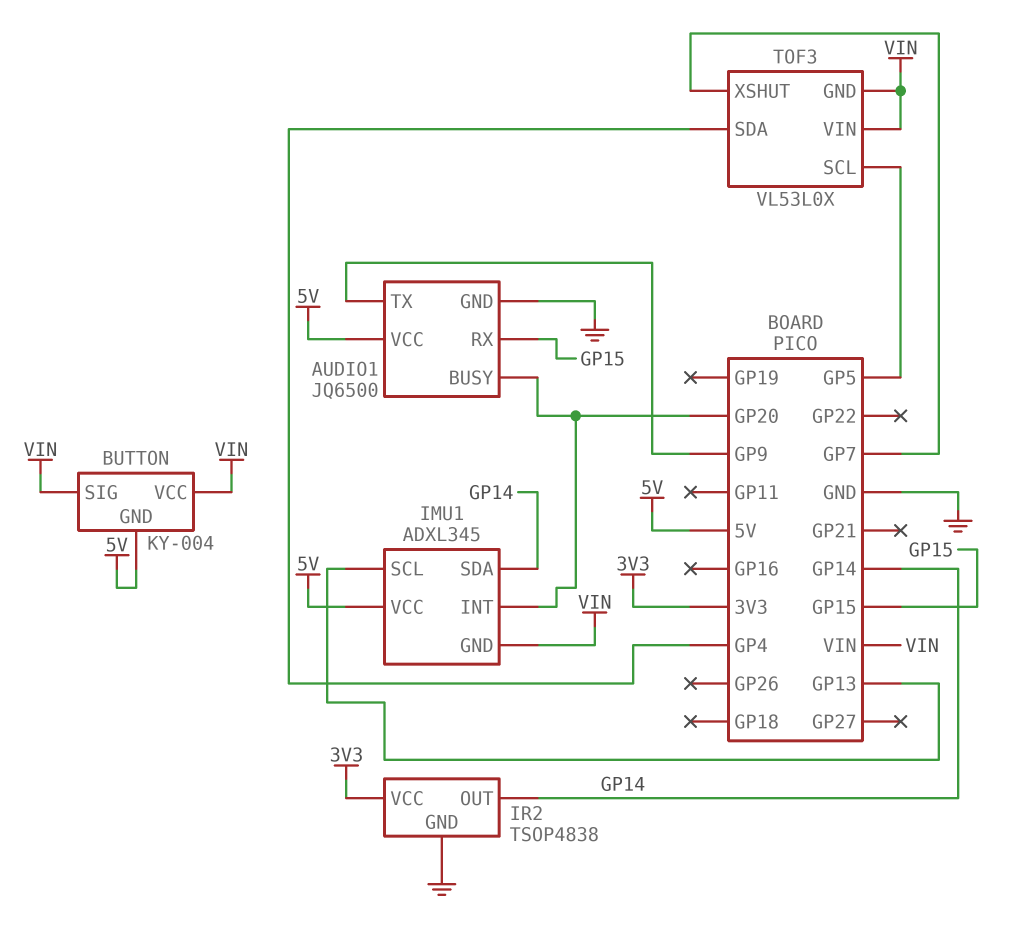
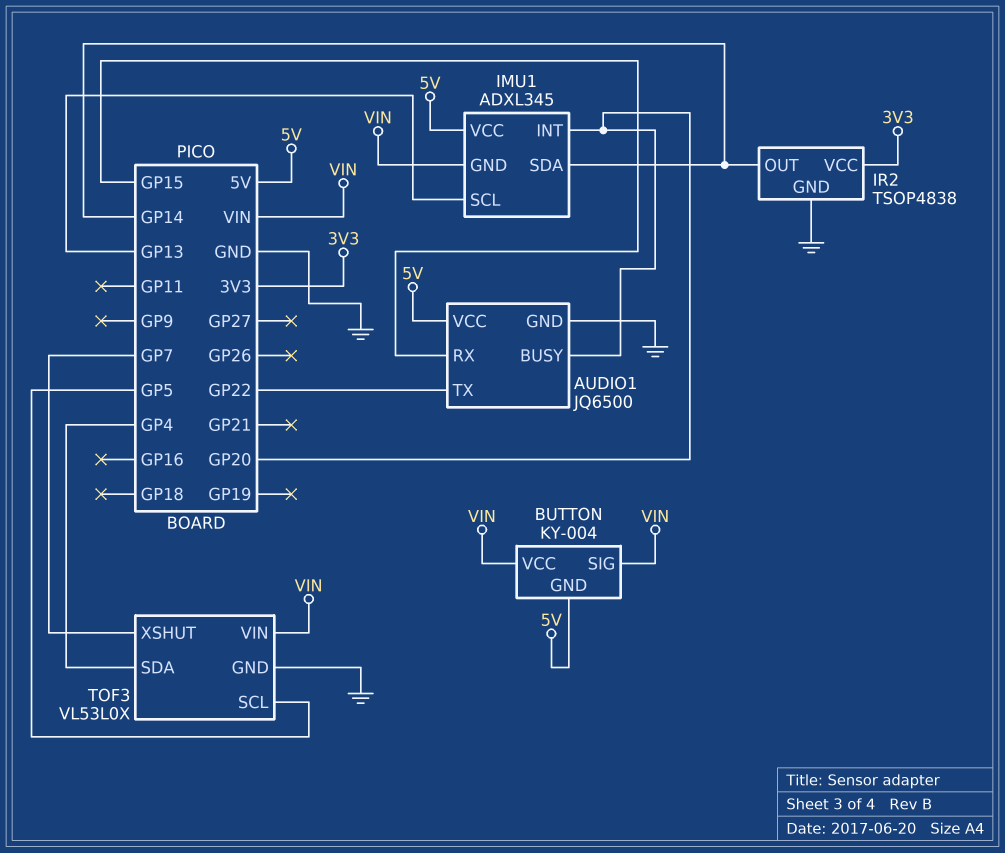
AUDIO1 pin TX: GP9 -> GP22
TOF3 pin GND: VIN -> GND

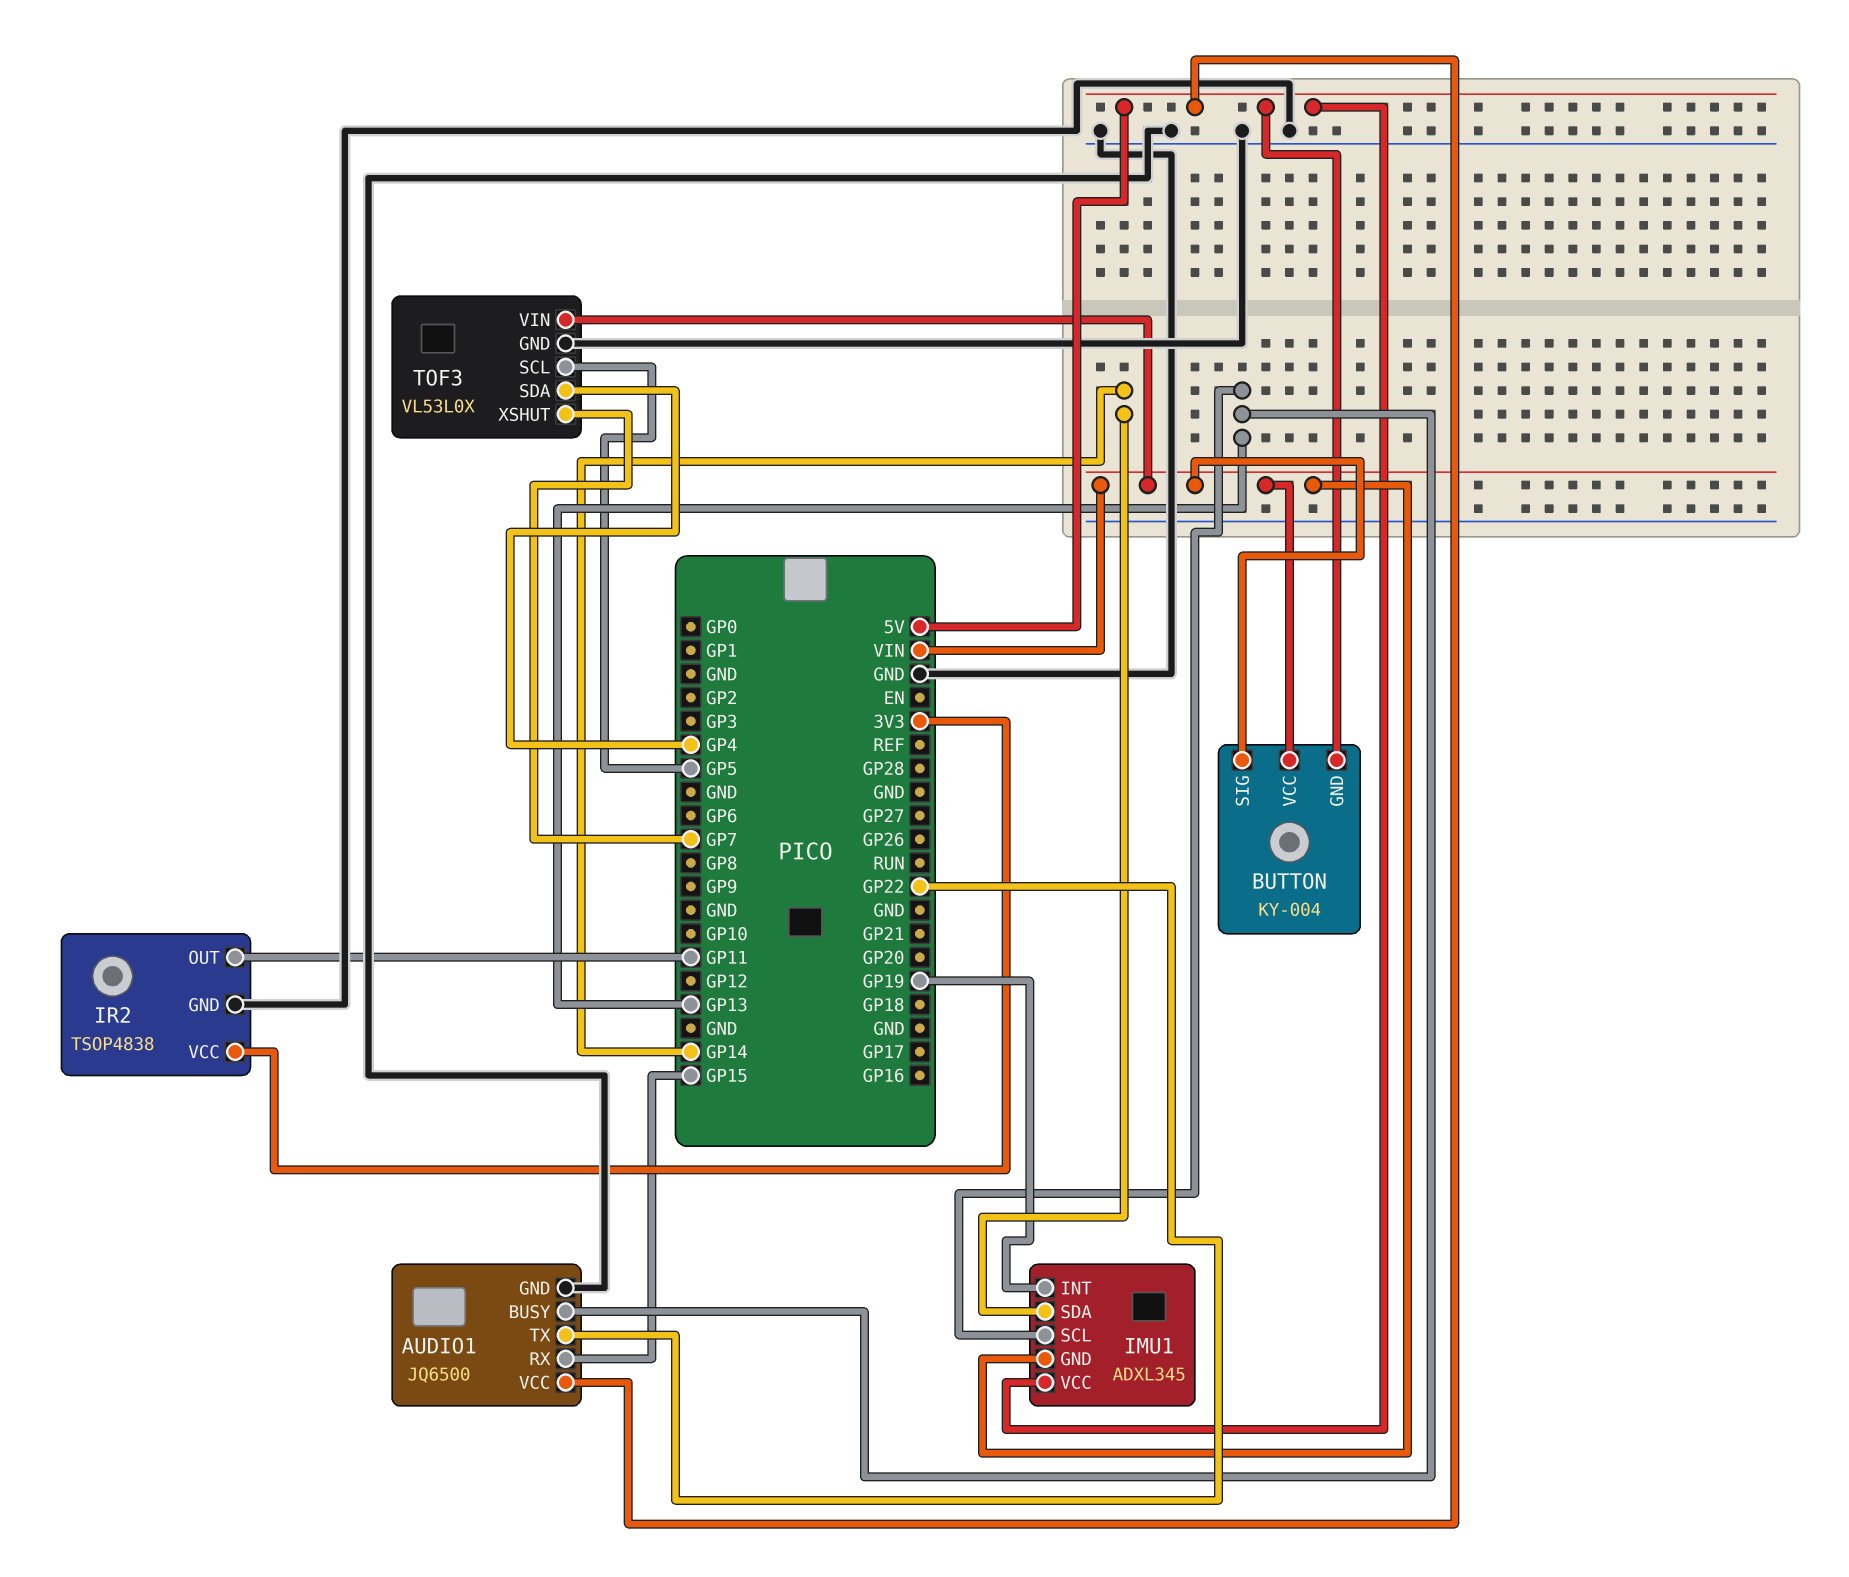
AUDIO1 pin BUSY: GP20 -> GP13
IMU1 pin INT: GP20 -> GP19
IR2 pin OUT: GP14 -> GP11

